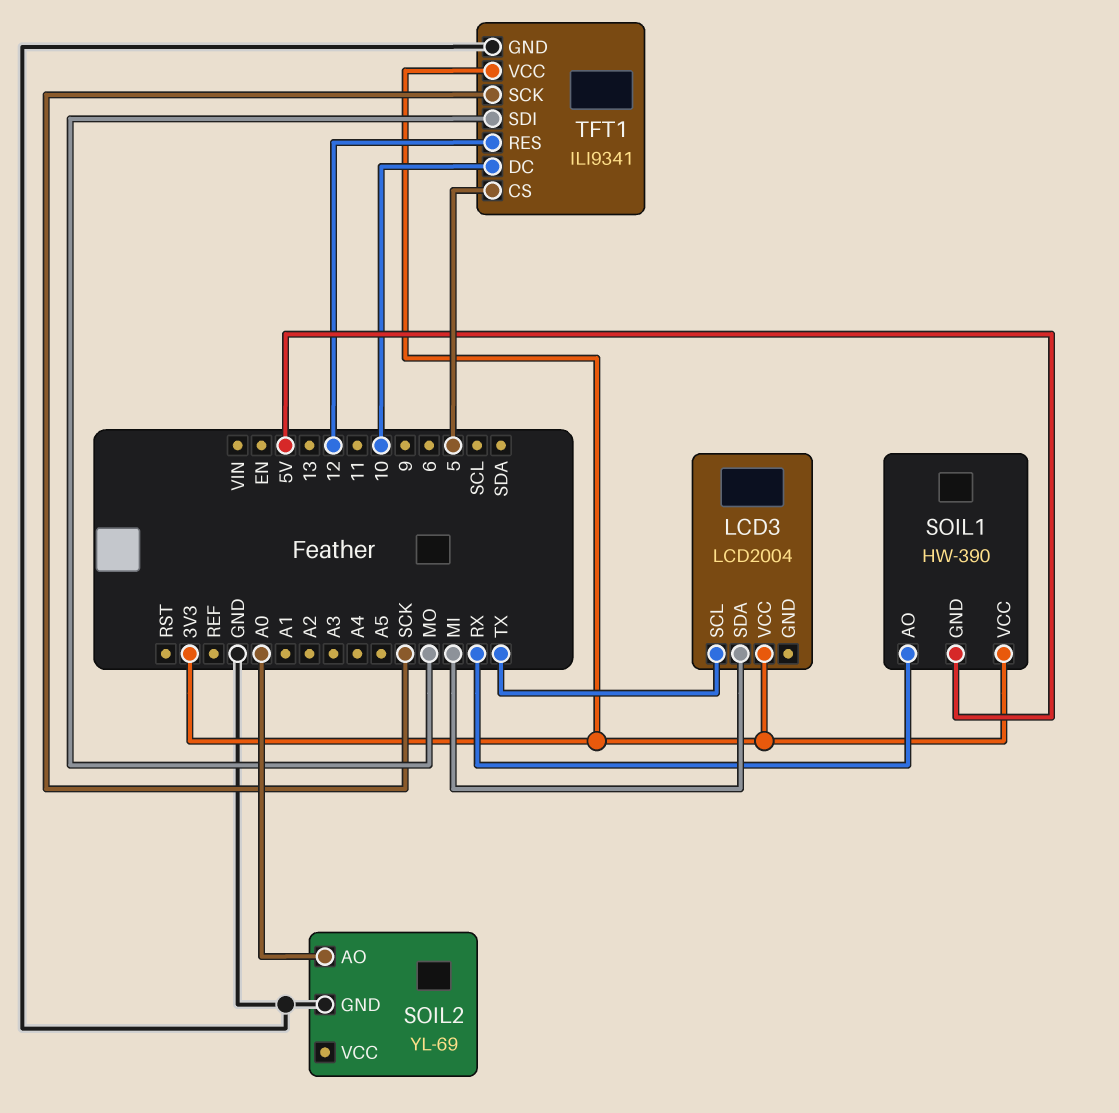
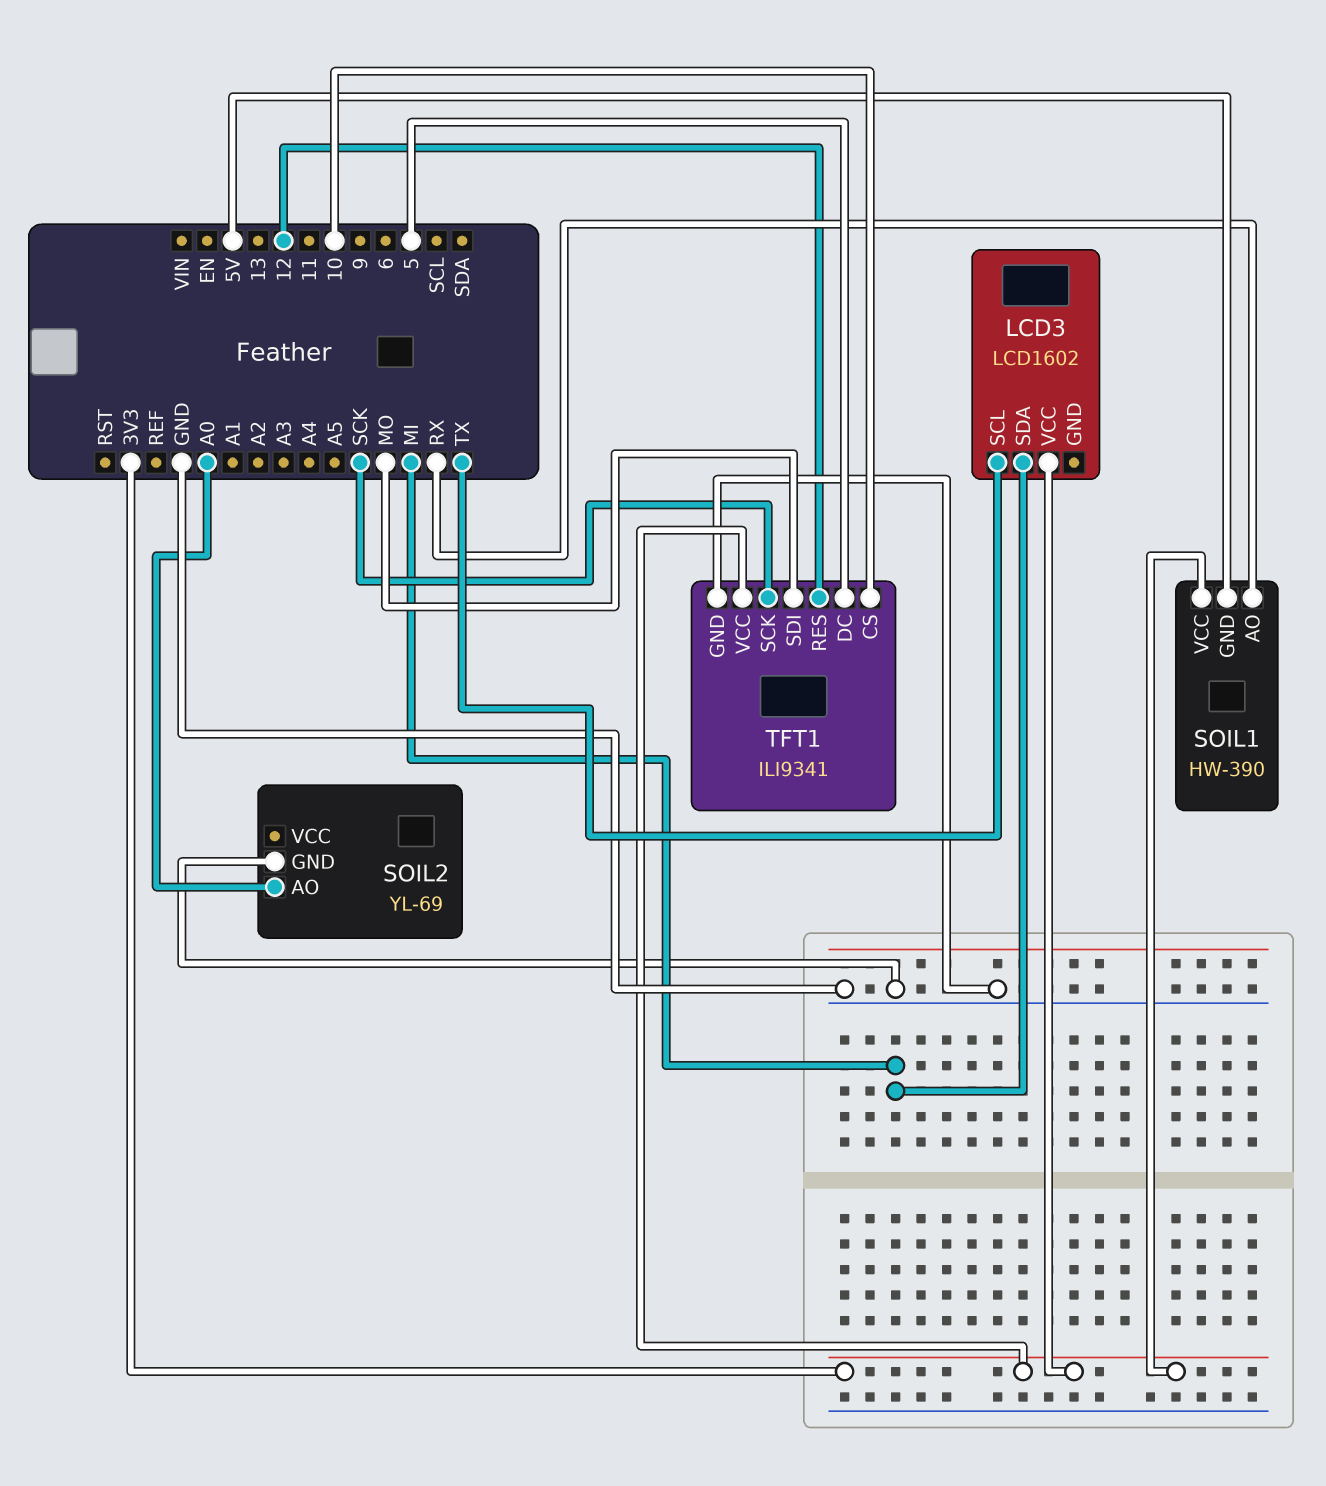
LCD3: LCD2004 -> LCD1602
TFT1 pin CS: 5 -> 10
TFT1 pin DC: 10 -> 5

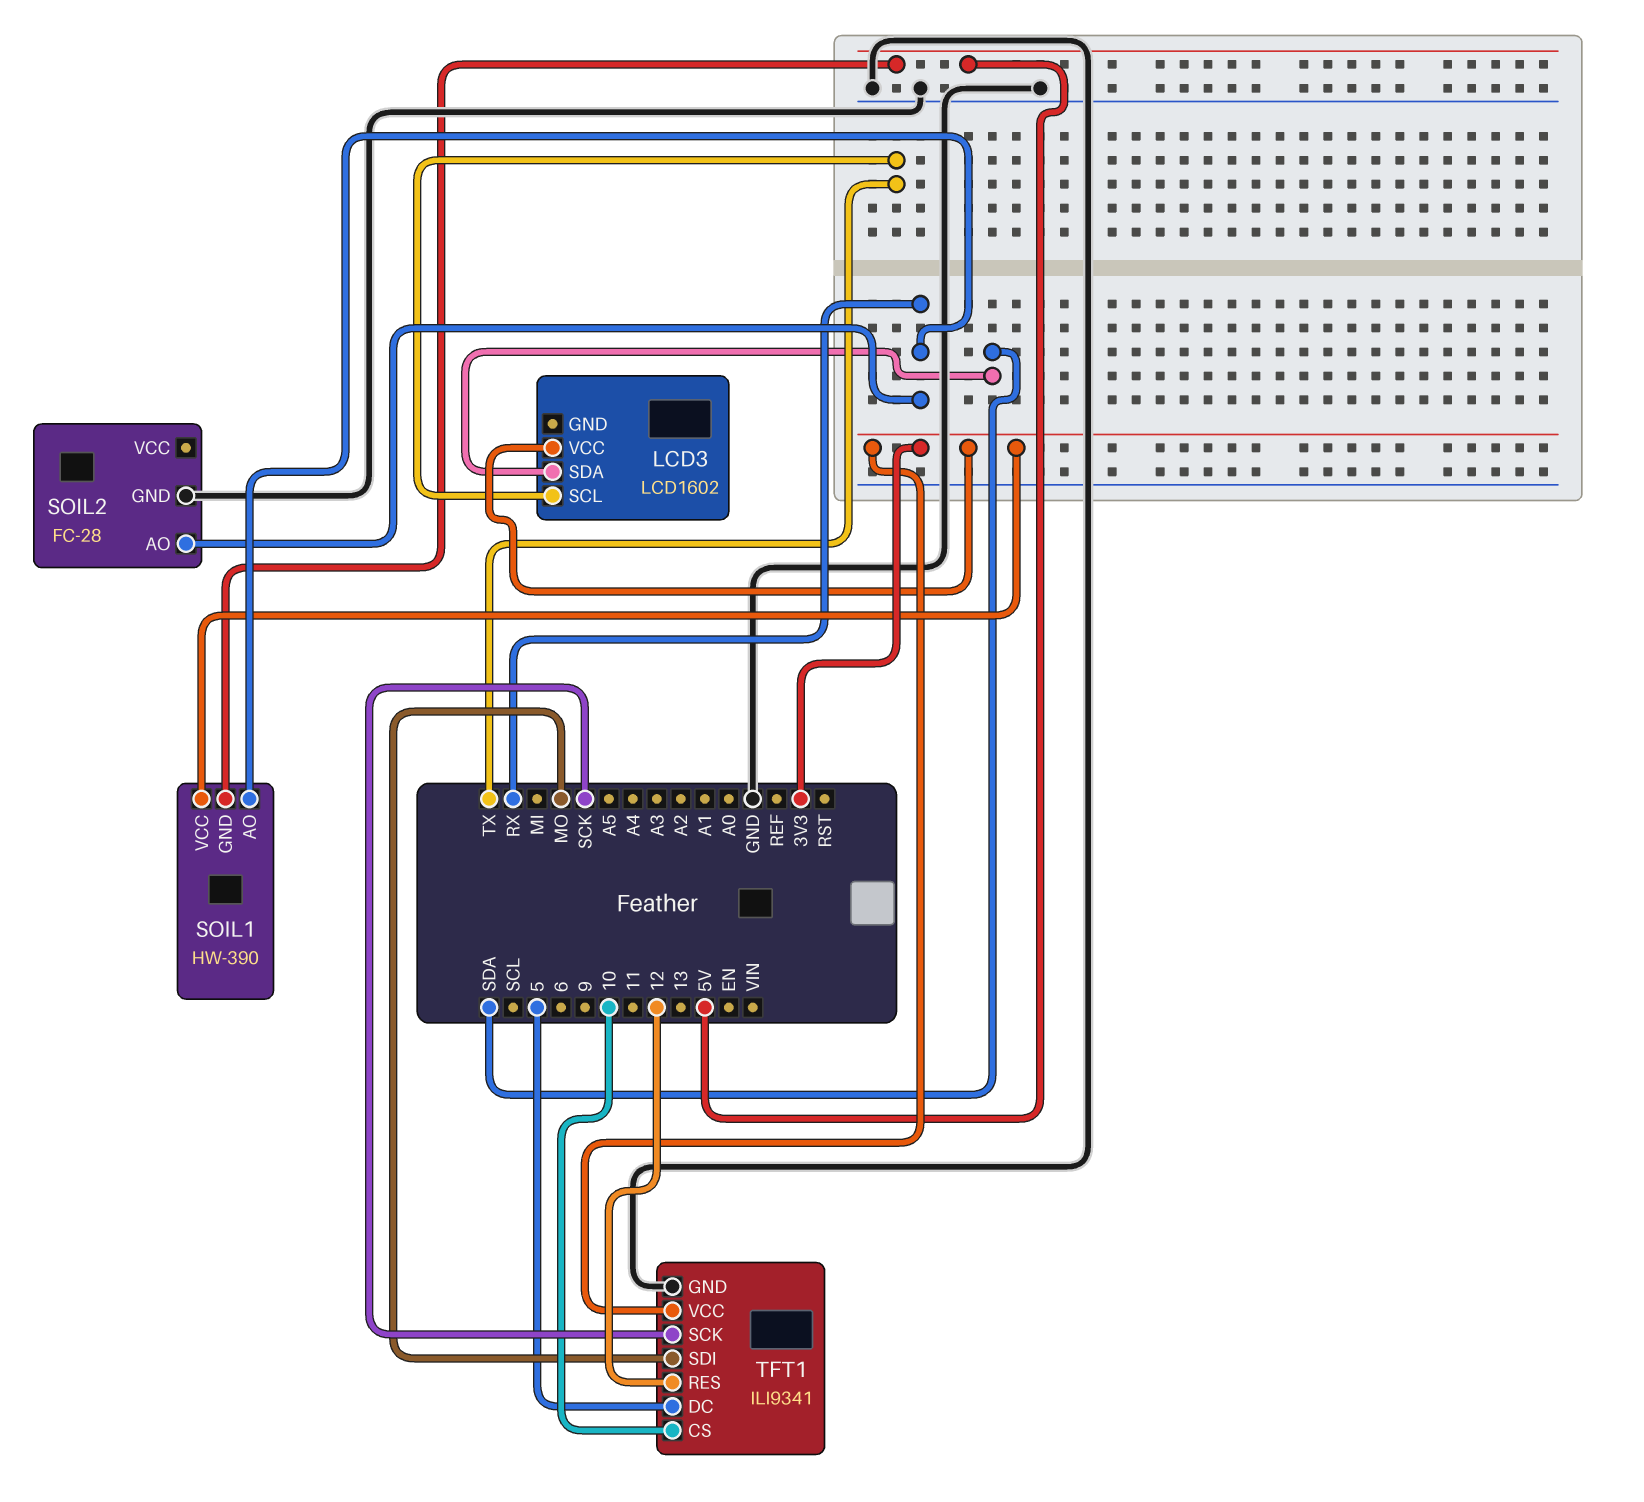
LCD3 pin SDA: MI -> SDA
SOIL2: YL-69 -> FC-28
SOIL2 pin AO: A0 -> RX

